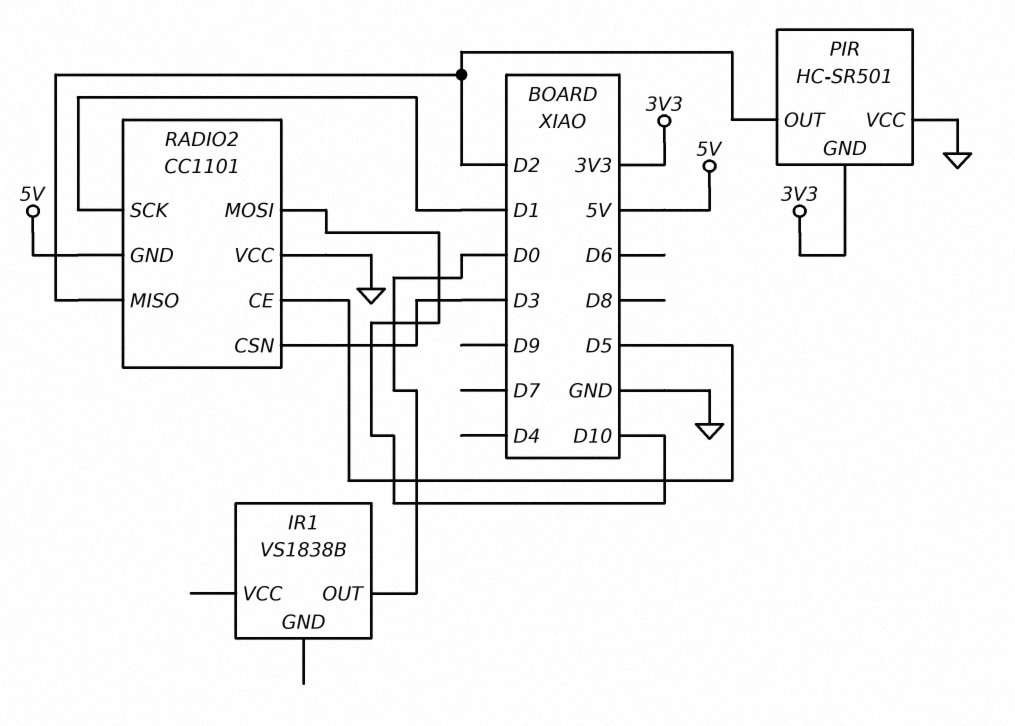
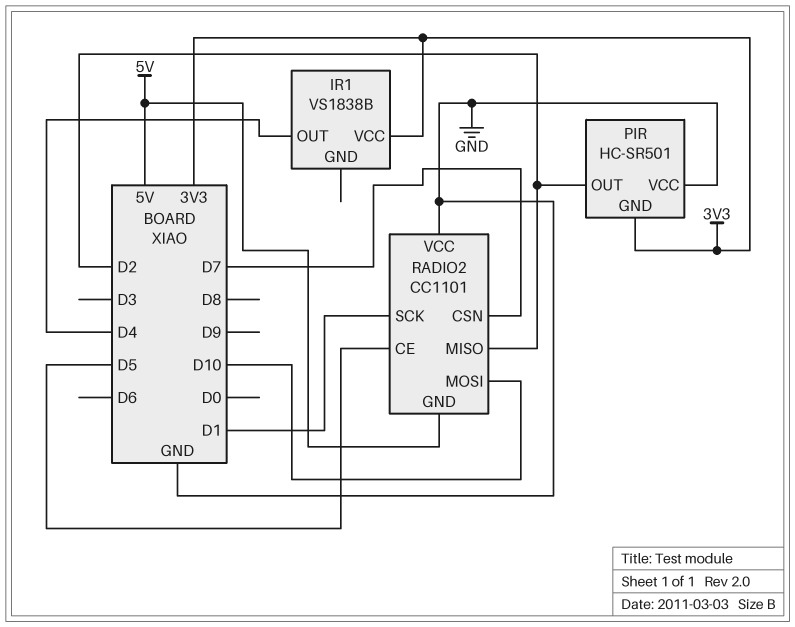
IR1 pin OUT: D0 -> D4
IR1 pin VCC: none -> 3V3
RADIO2 pin CSN: D3 -> D7

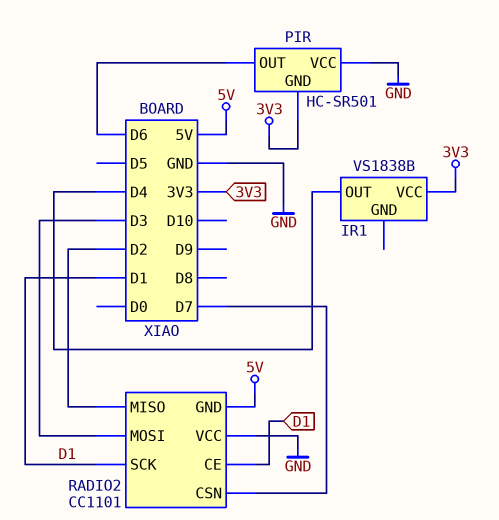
PIR pin OUT: D2 -> D6
RADIO2 pin CE: D5 -> D1
RADIO2 pin MOSI: D10 -> D3

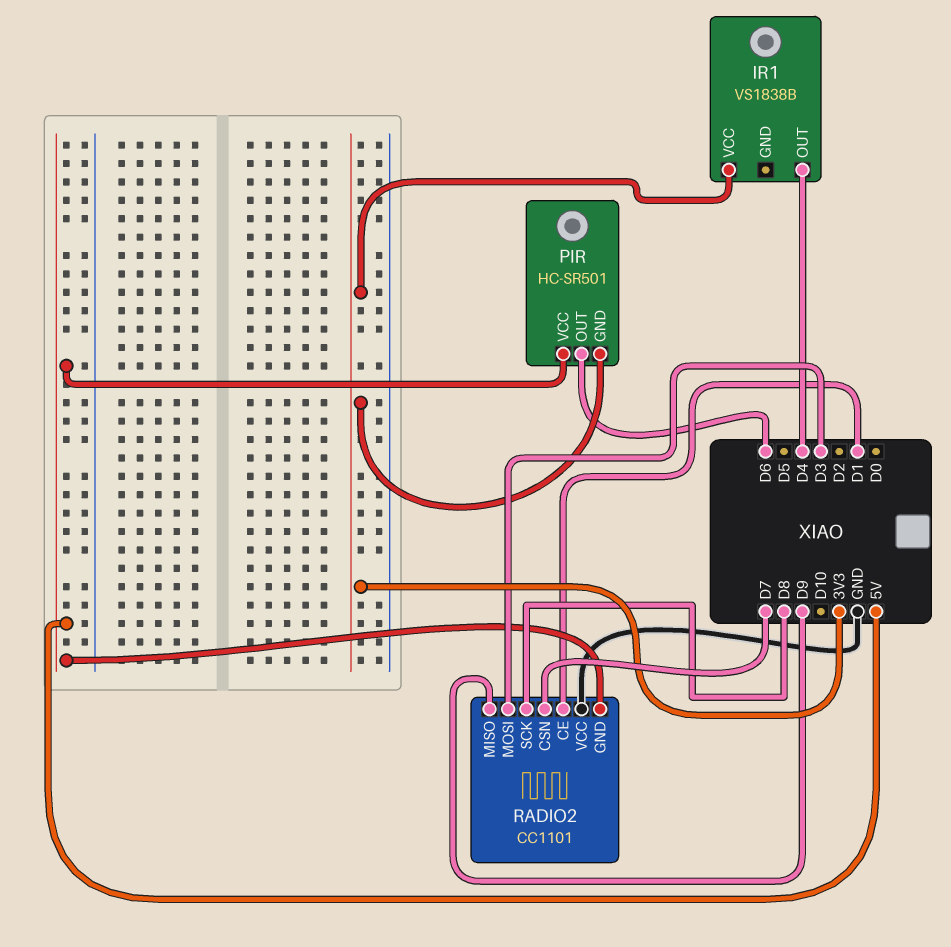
PIR pin VCC: GND -> 5V
RADIO2 pin MISO: D2 -> D9
RADIO2 pin SCK: D1 -> D8

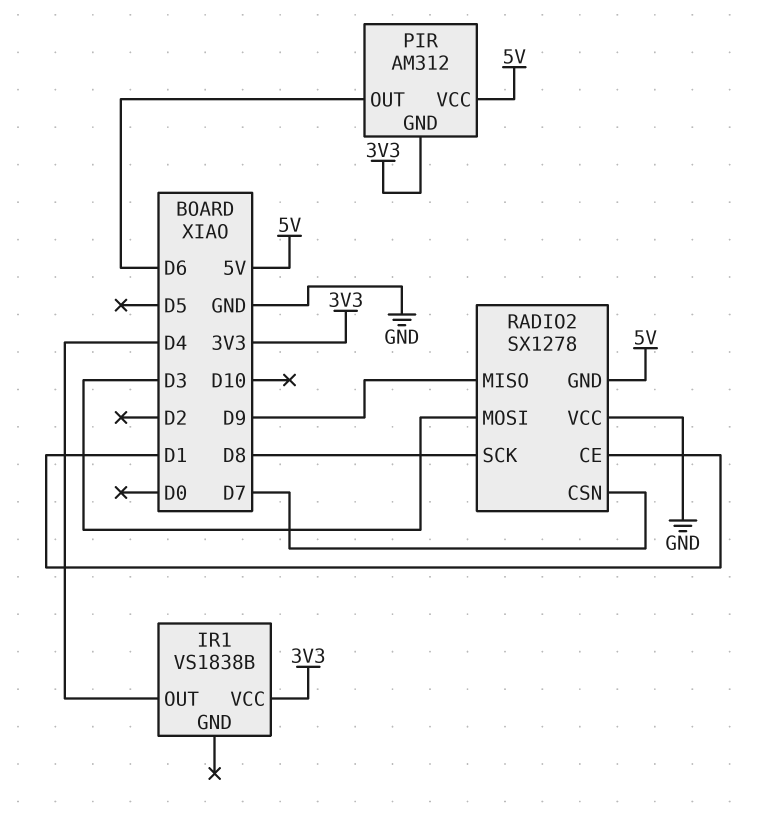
PIR: HC-SR501 -> AM312
RADIO2: CC1101 -> SX1278

